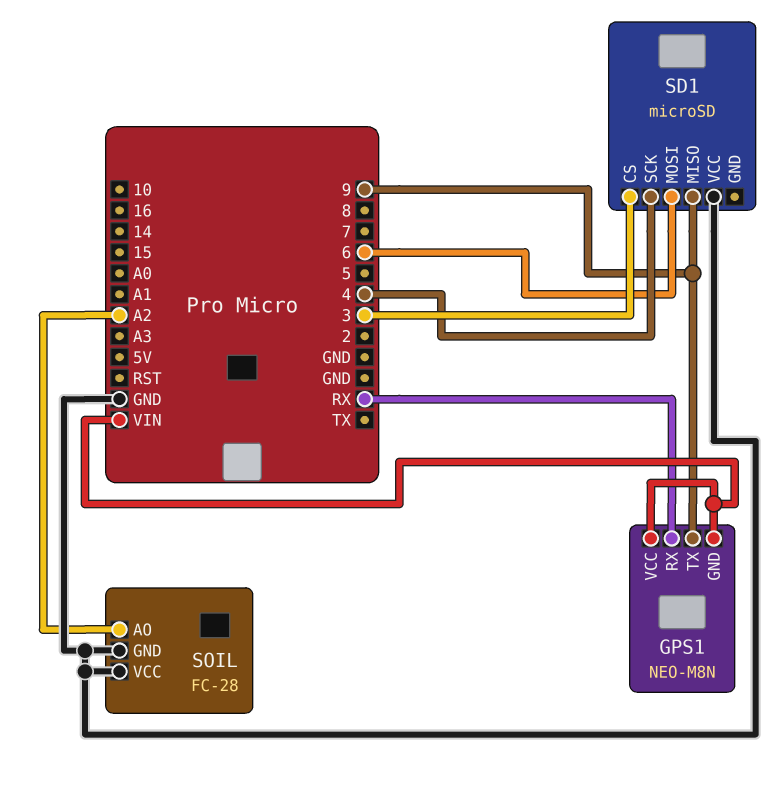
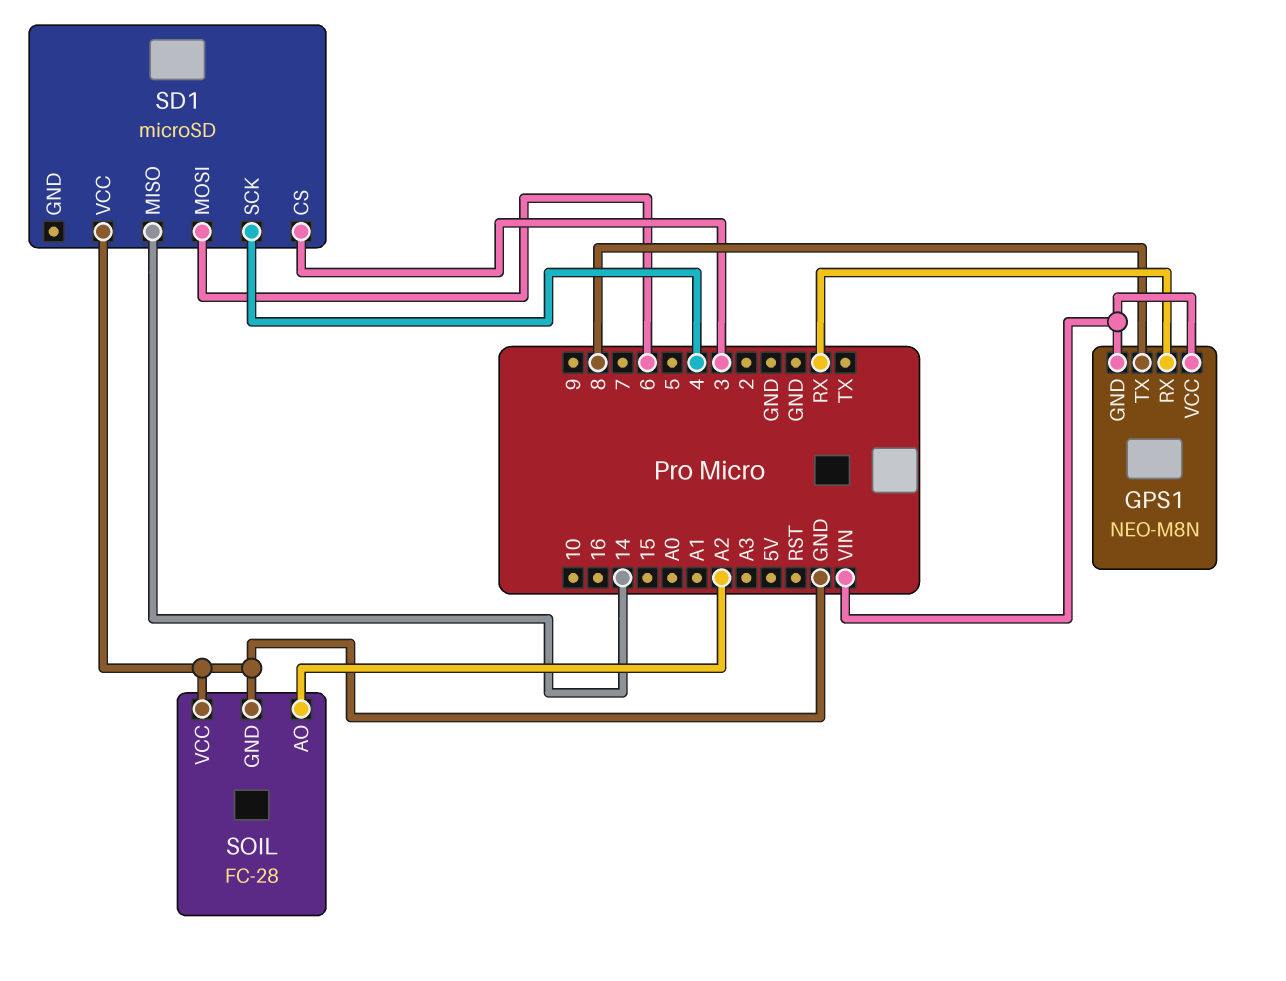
GPS1 pin TX: 9 -> 8
SD1 pin MISO: 9 -> 14

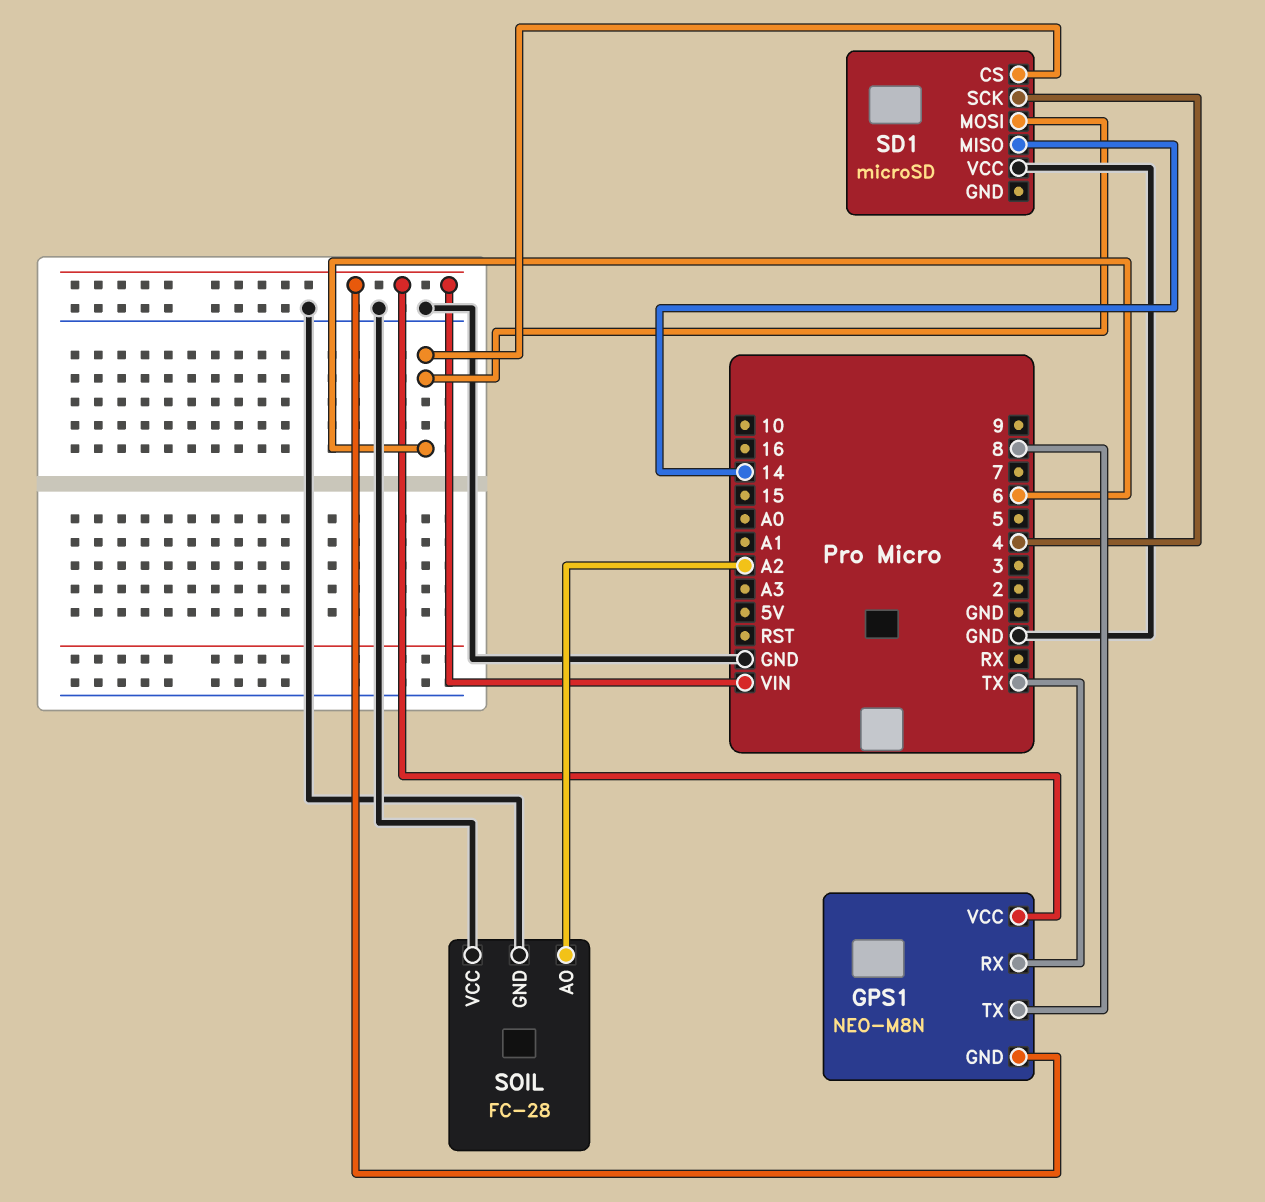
GPS1 pin RX: RX -> TX
SD1 pin CS: 3 -> 6

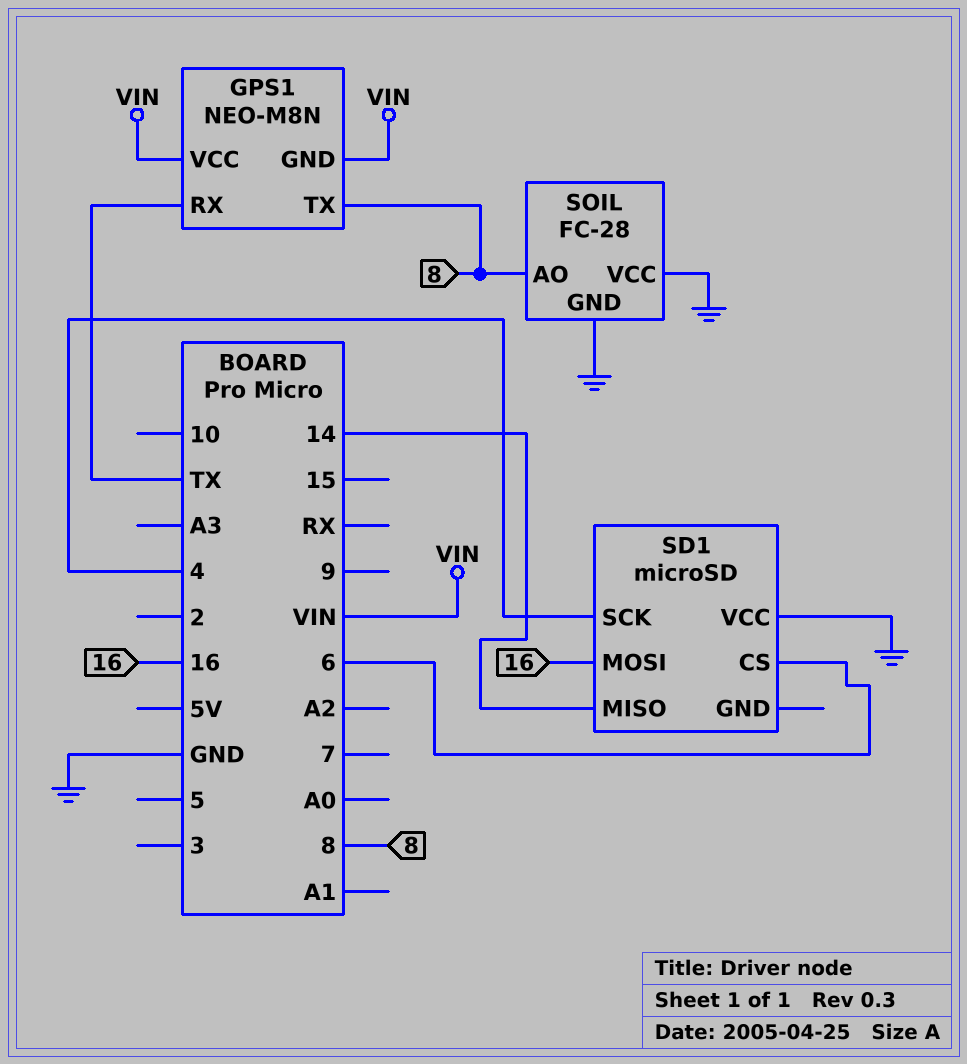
SD1 pin MOSI: 6 -> 16
SOIL pin AO: A2 -> 8

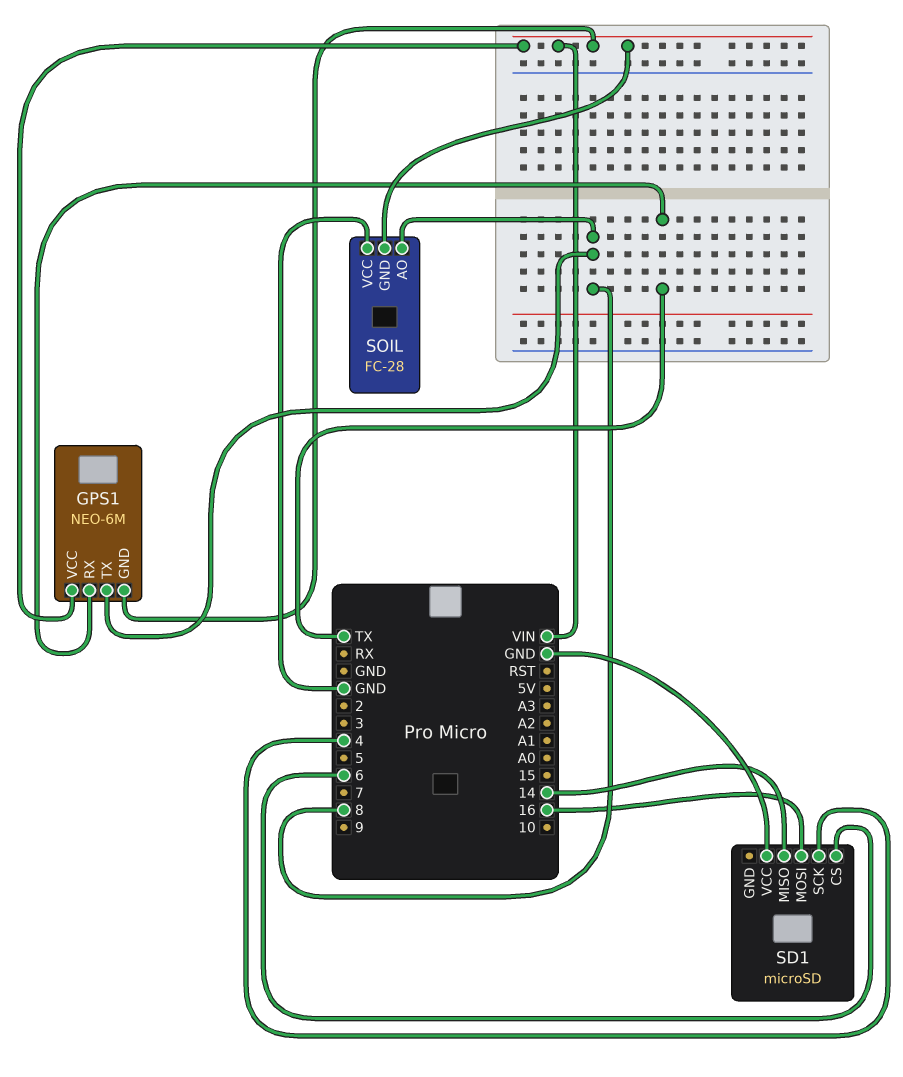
GPS1: NEO-M8N -> NEO-6M
SOIL pin GND: GND -> VIN

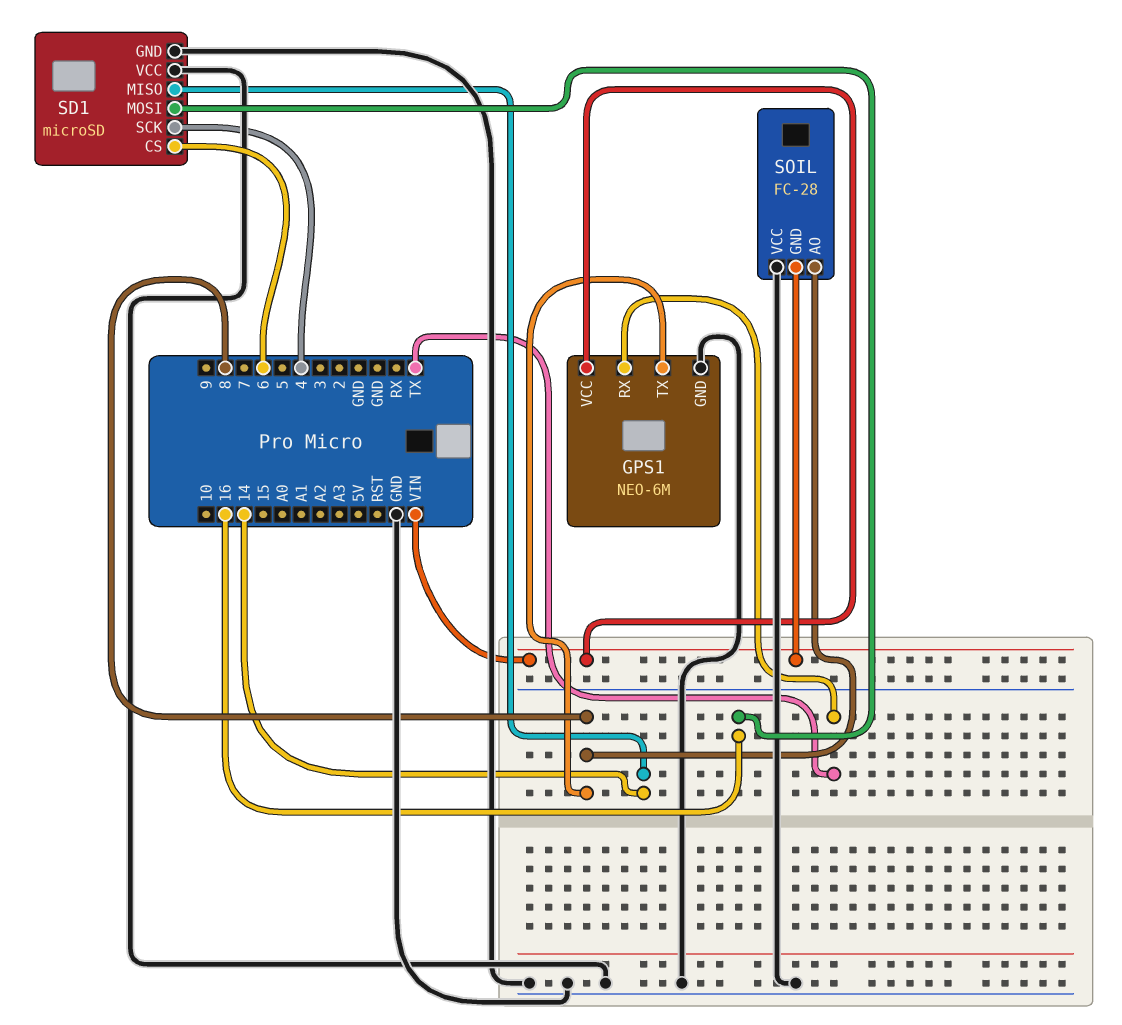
GPS1 pin GND: VIN -> GND
SD1 pin GND: none -> GND

